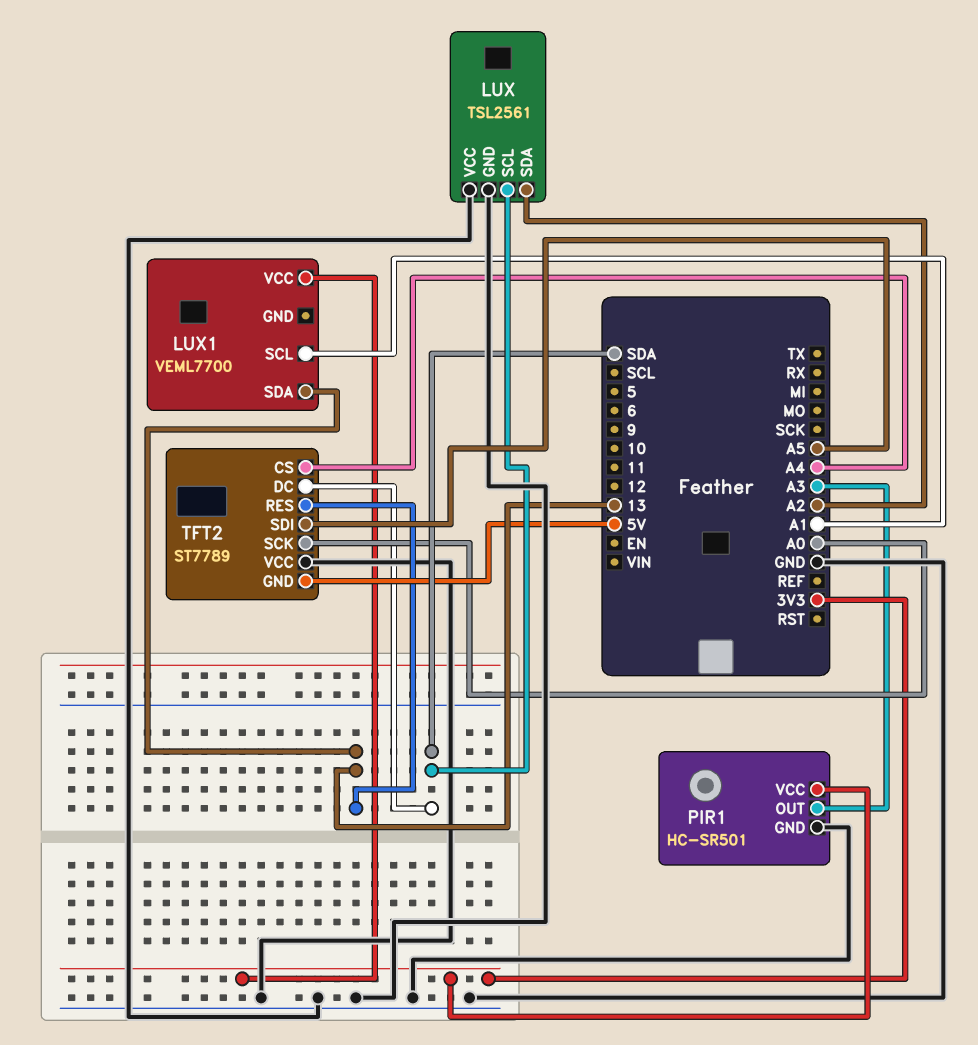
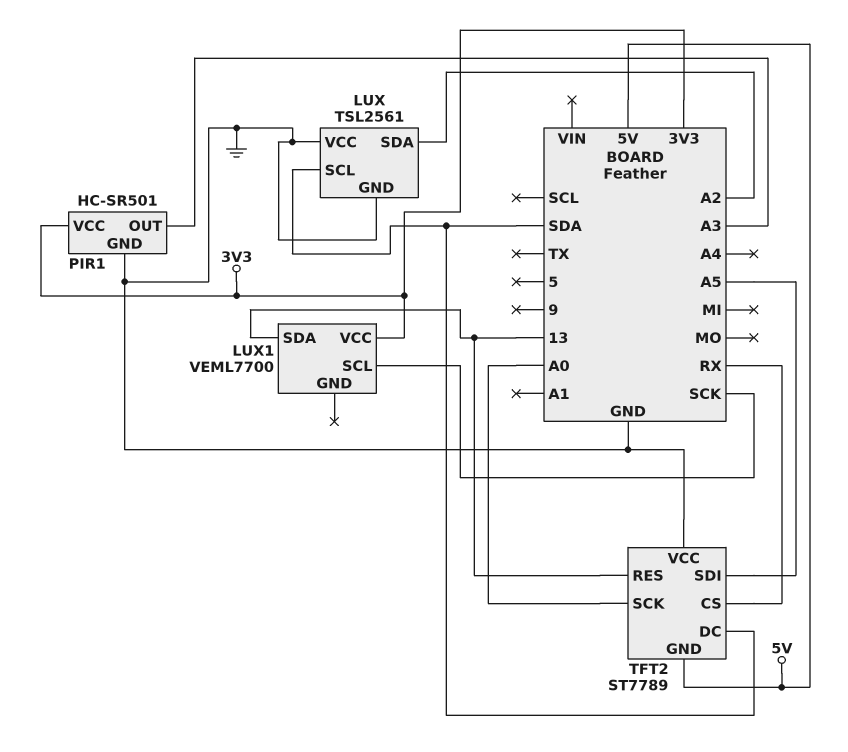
LUX1 pin SCL: A1 -> SCK
TFT2 pin CS: A4 -> RX

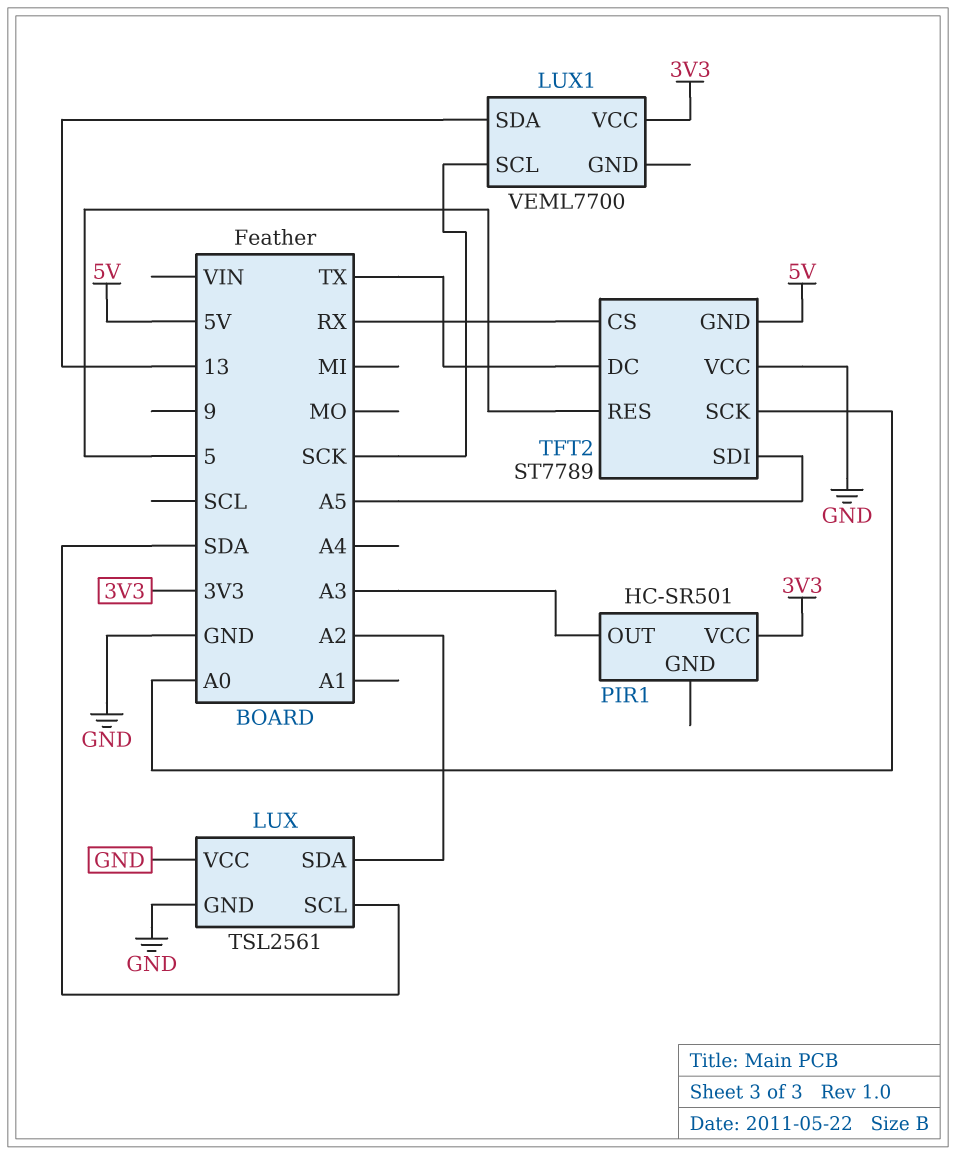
PIR1 pin GND: GND -> none
TFT2 pin DC: SDA -> TX
TFT2 pin RES: 13 -> 5

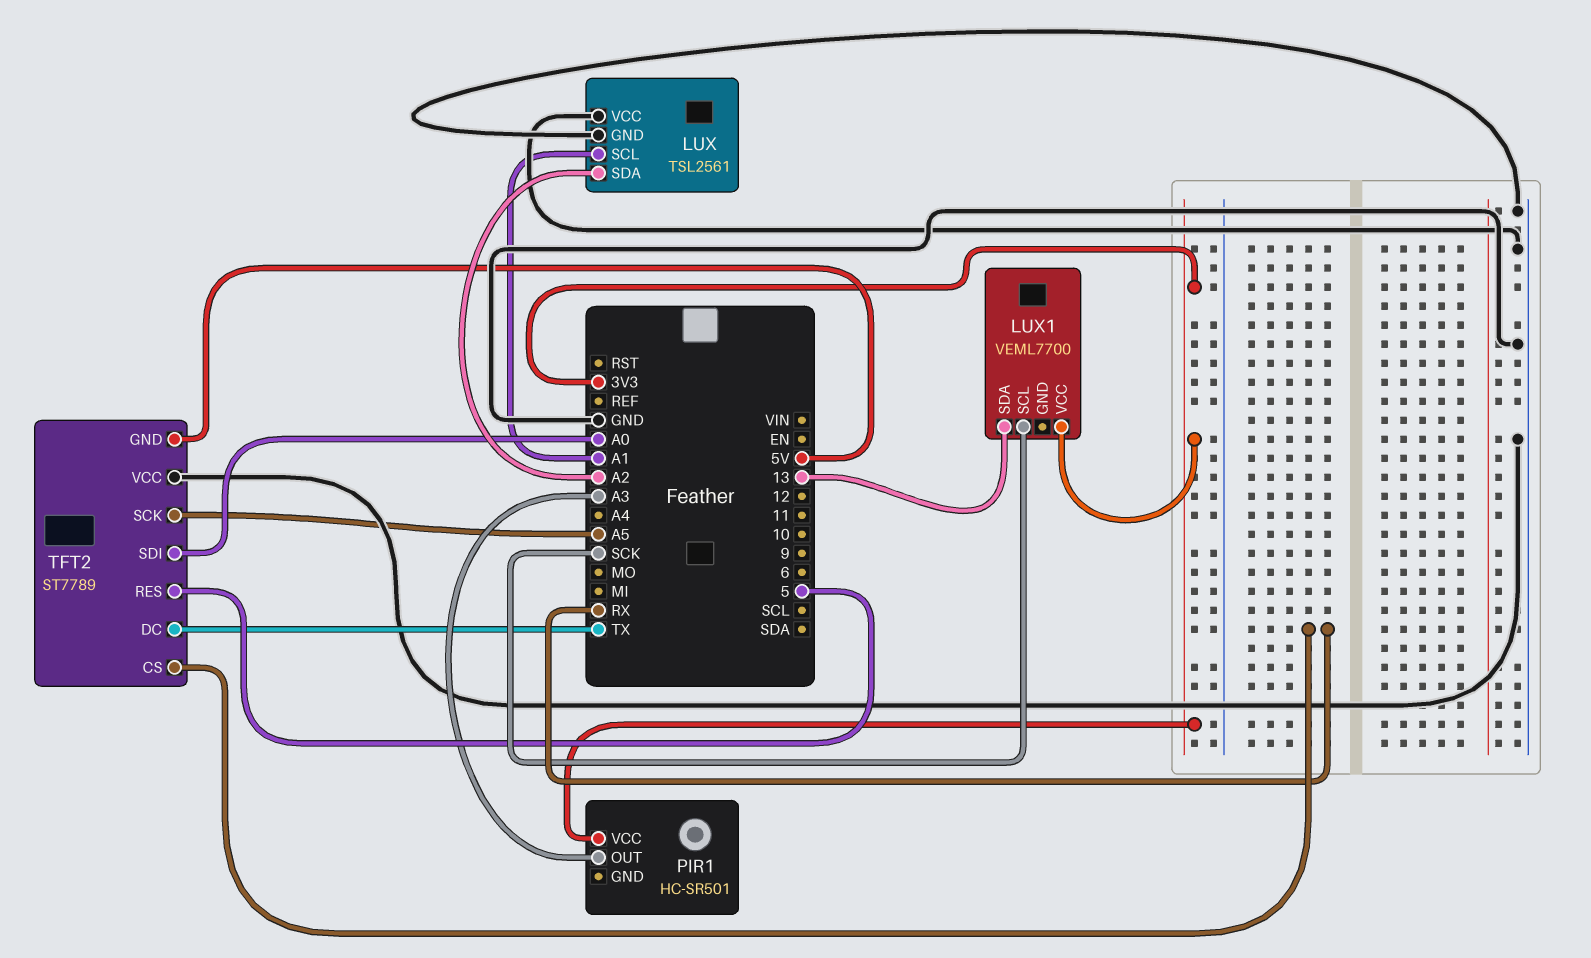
LUX pin SCL: SDA -> A1
TFT2 pin SCK: A0 -> A5
TFT2 pin SDI: A5 -> A0

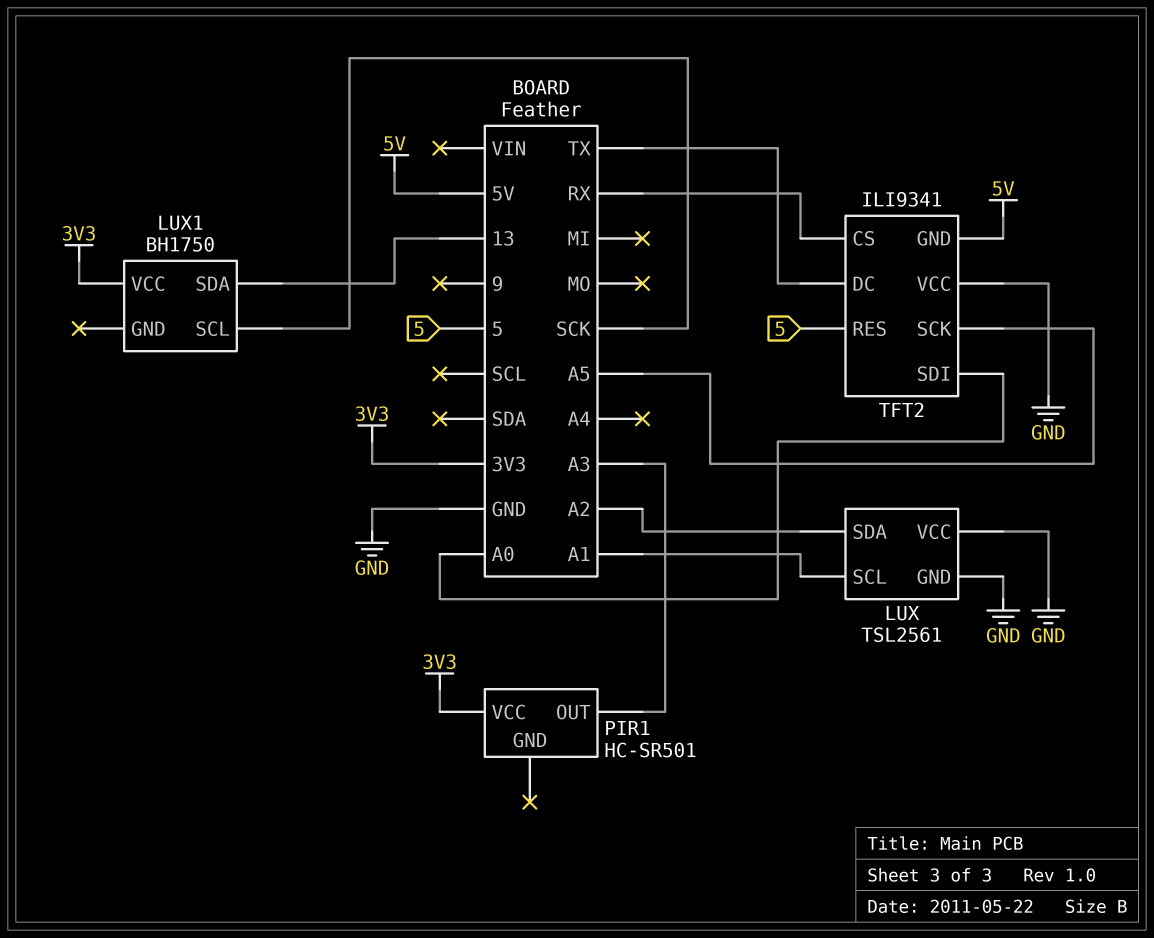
LUX1: VEML7700 -> BH1750
TFT2: ST7789 -> ILI9341

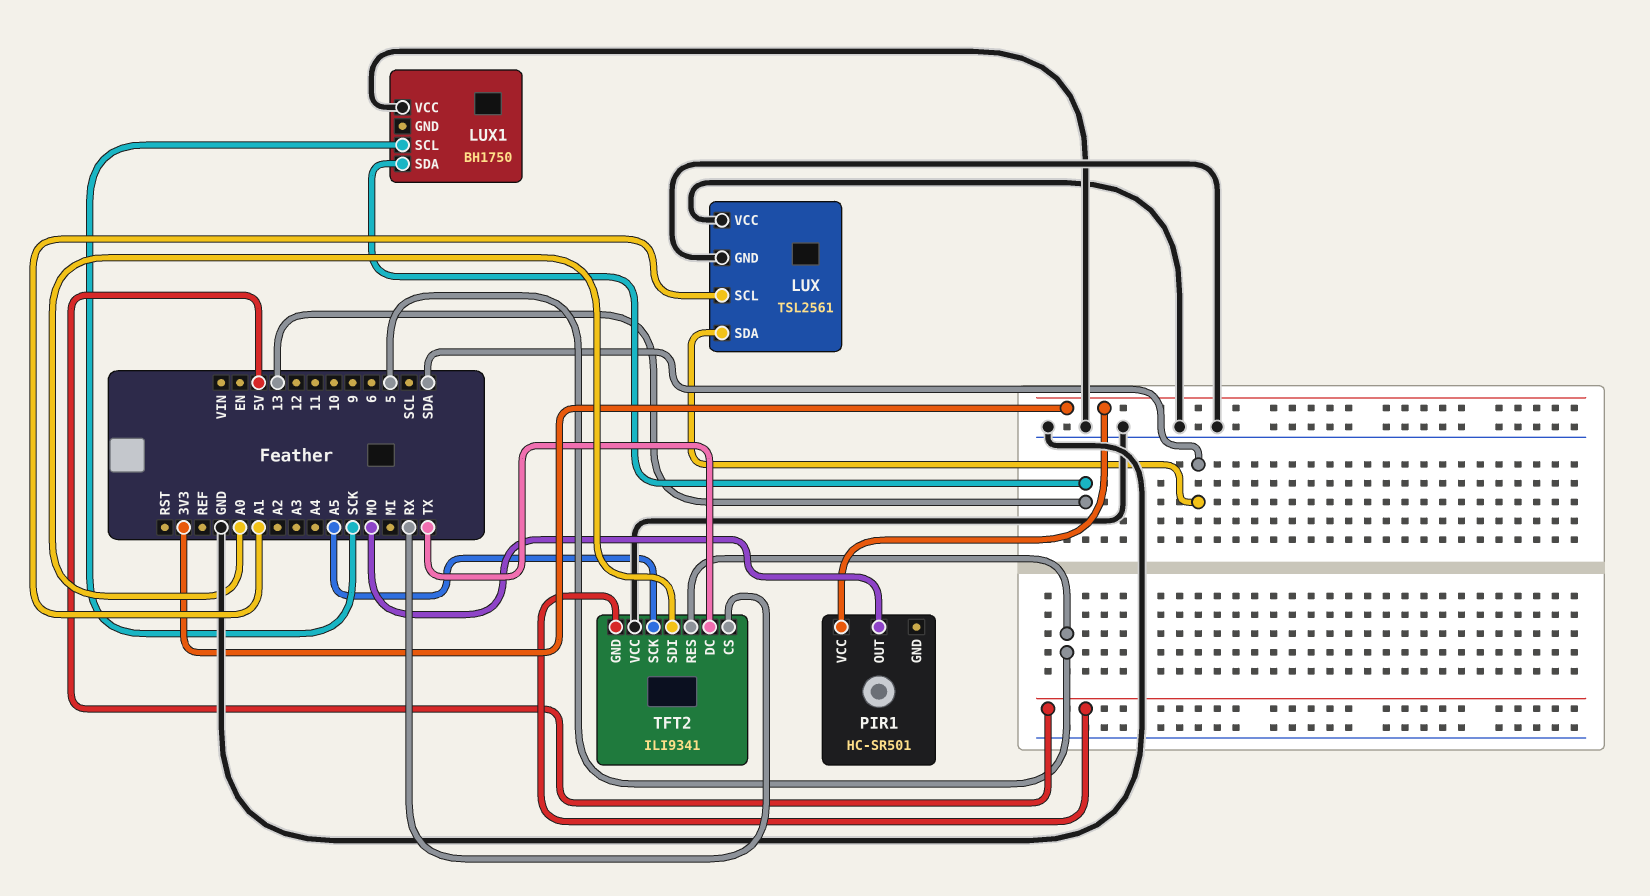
LUX pin SDA: A2 -> SDA
LUX1 pin VCC: 3V3 -> GND
PIR1 pin OUT: A3 -> MO

